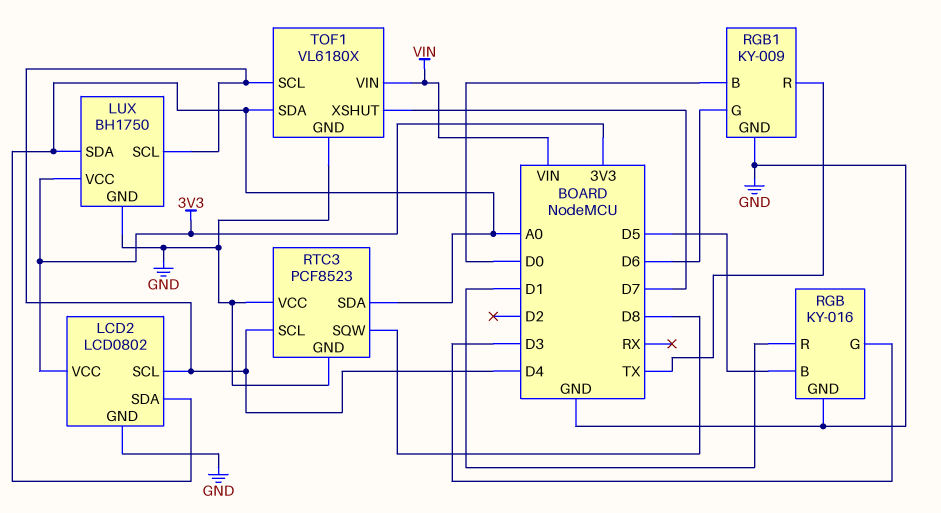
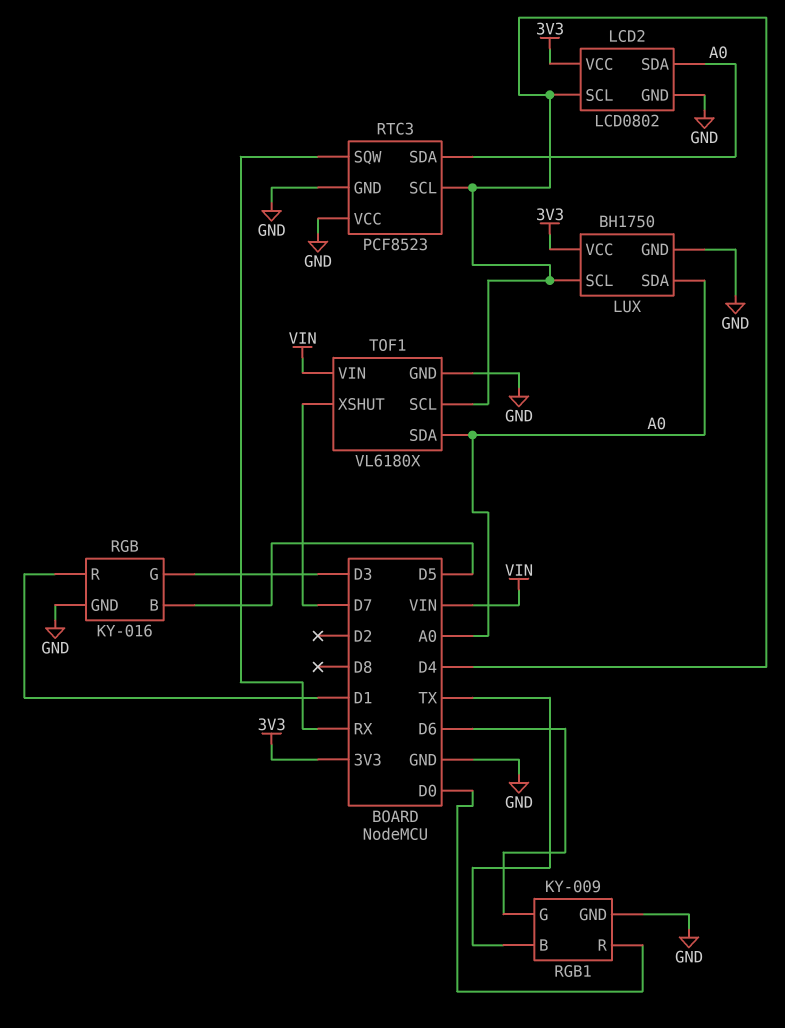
RGB1 pin B: D0 -> TX
RGB1 pin R: TX -> D0
RTC3 pin SQW: D8 -> RX

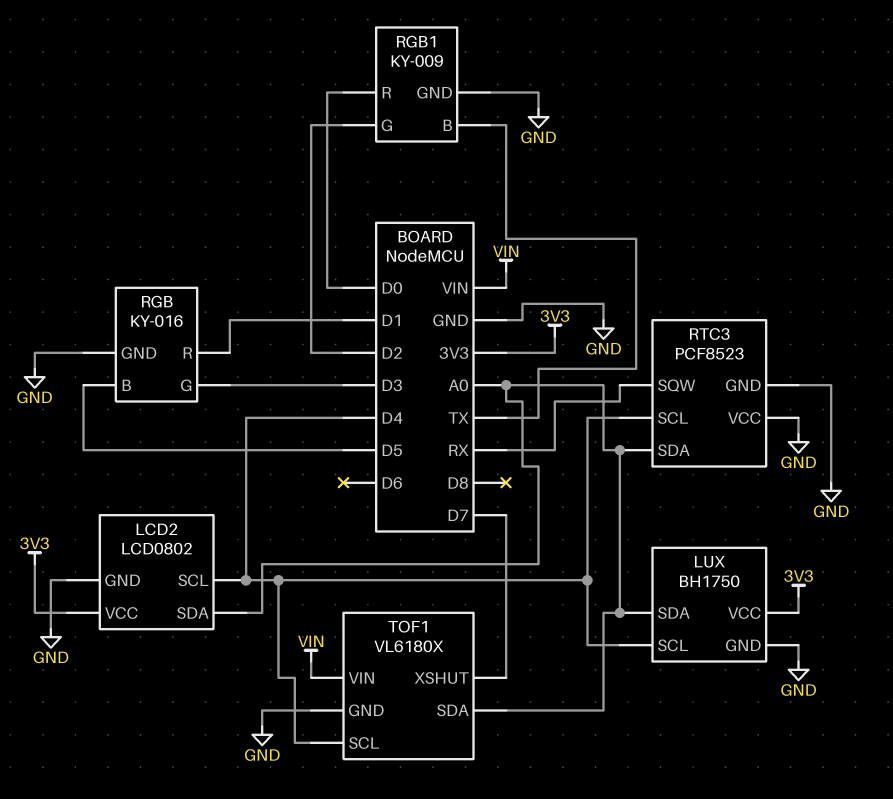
RGB1 pin G: D6 -> D2

